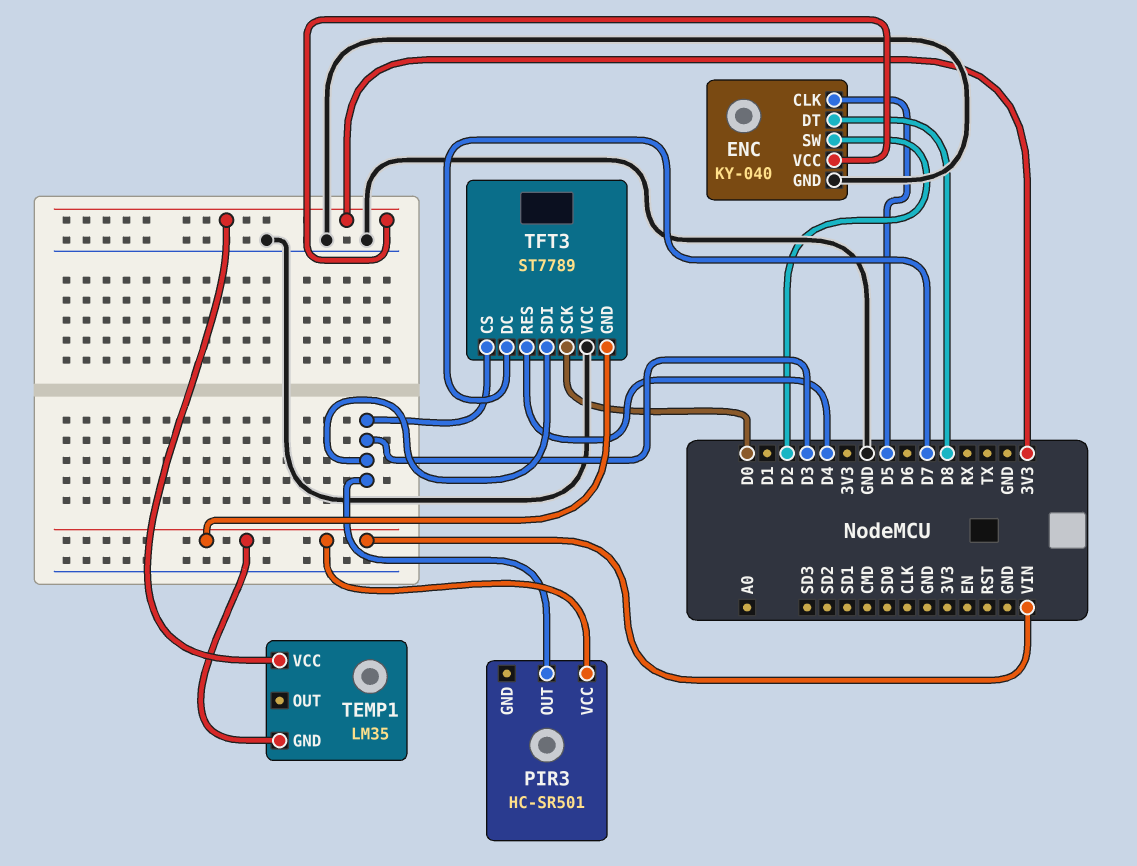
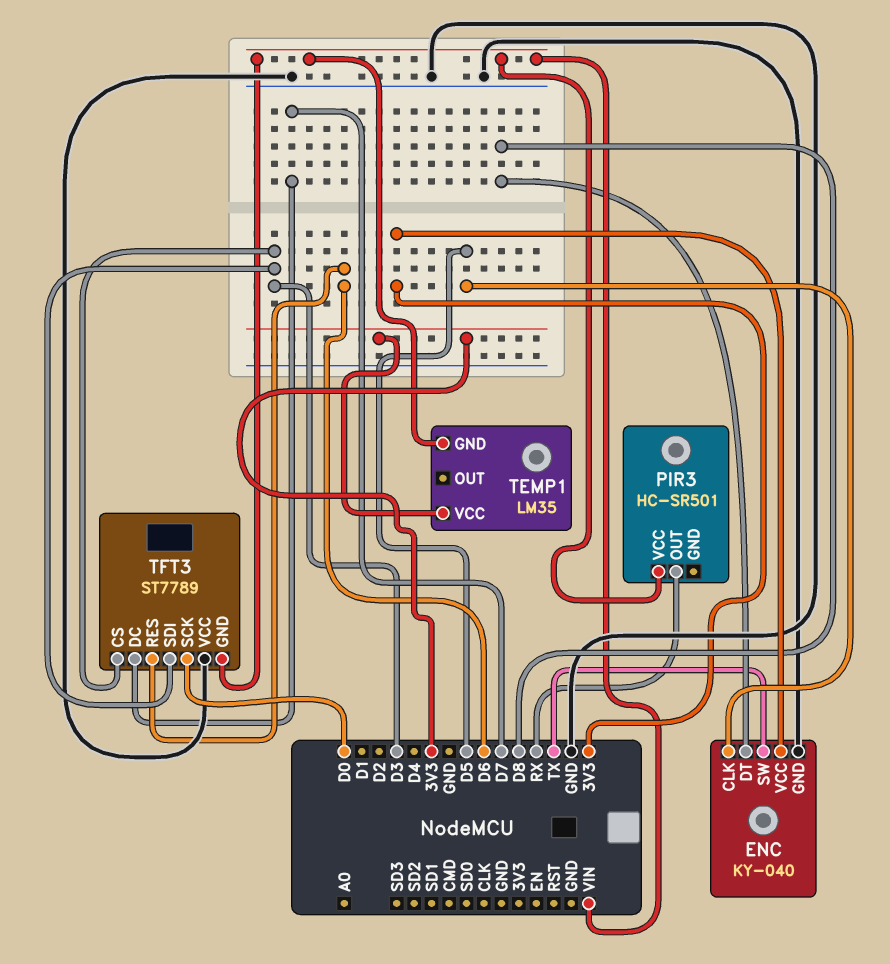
ENC pin SW: D2 -> TX
PIR3 pin OUT: D3 -> RX
TFT3 pin RES: D4 -> D6

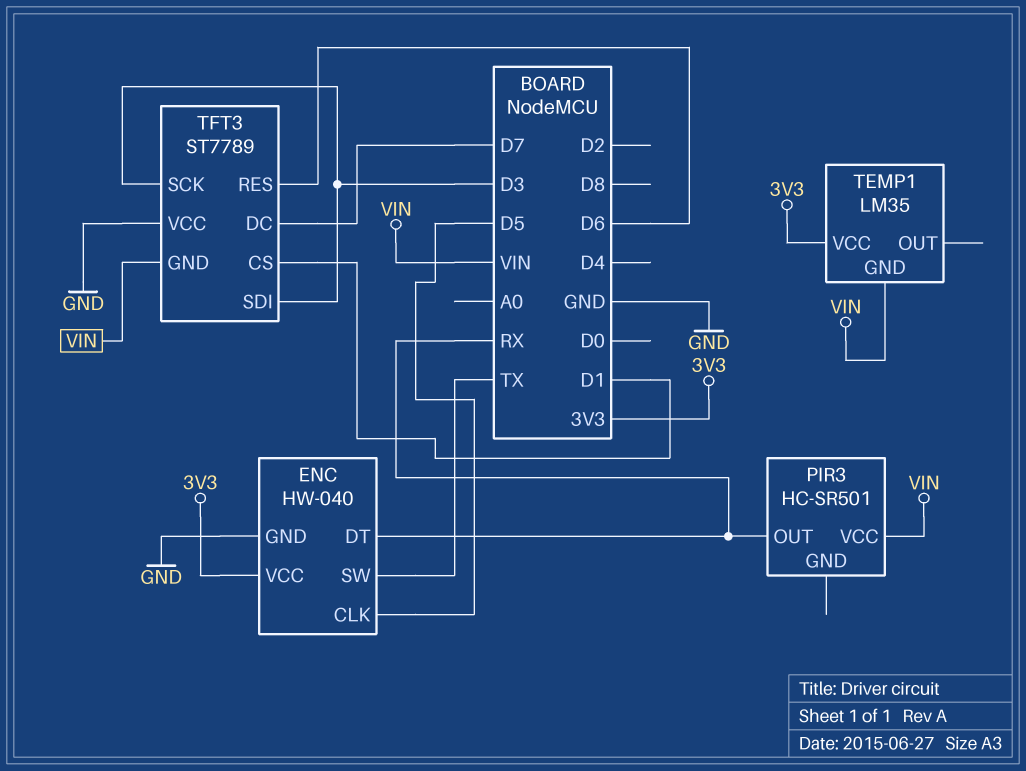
ENC: KY-040 -> HW-040
ENC pin DT: D8 -> RX
TFT3 pin CS: D3 -> D1
TFT3 pin SCK: D0 -> D3

